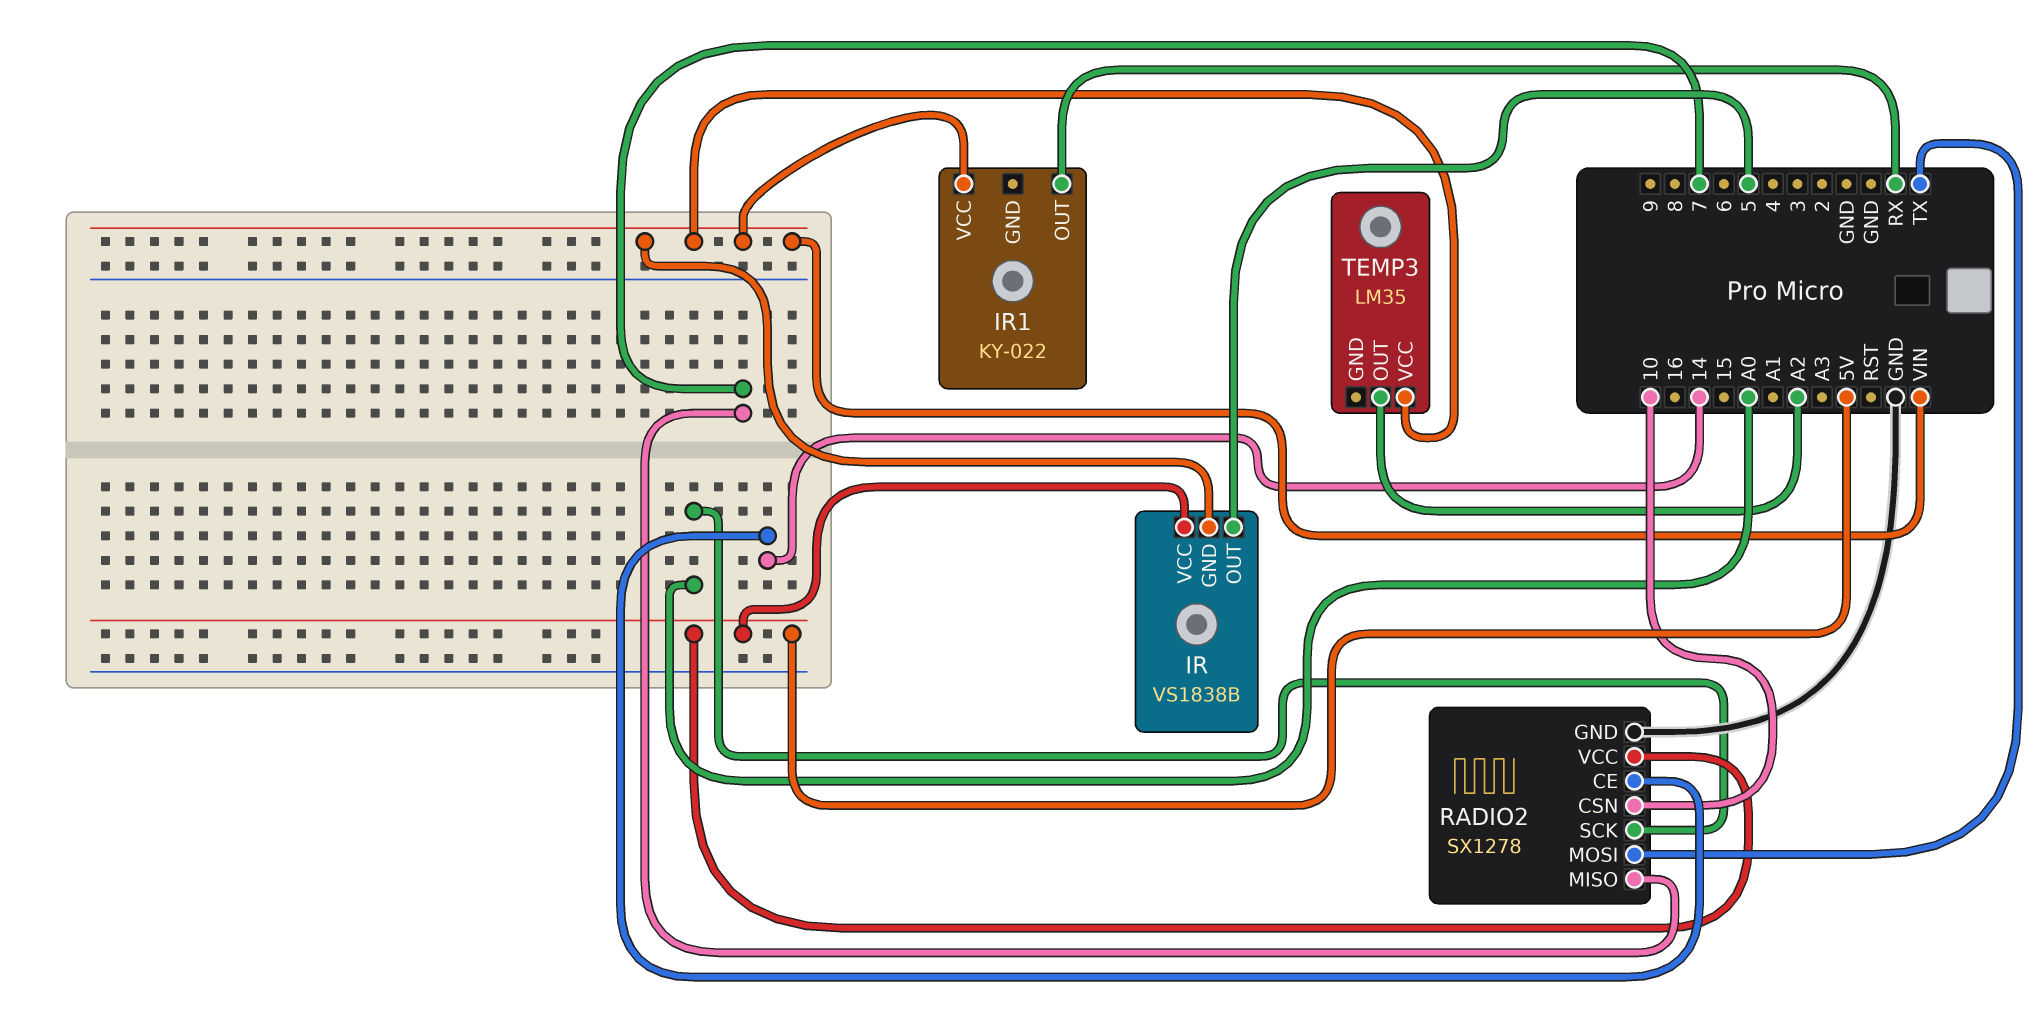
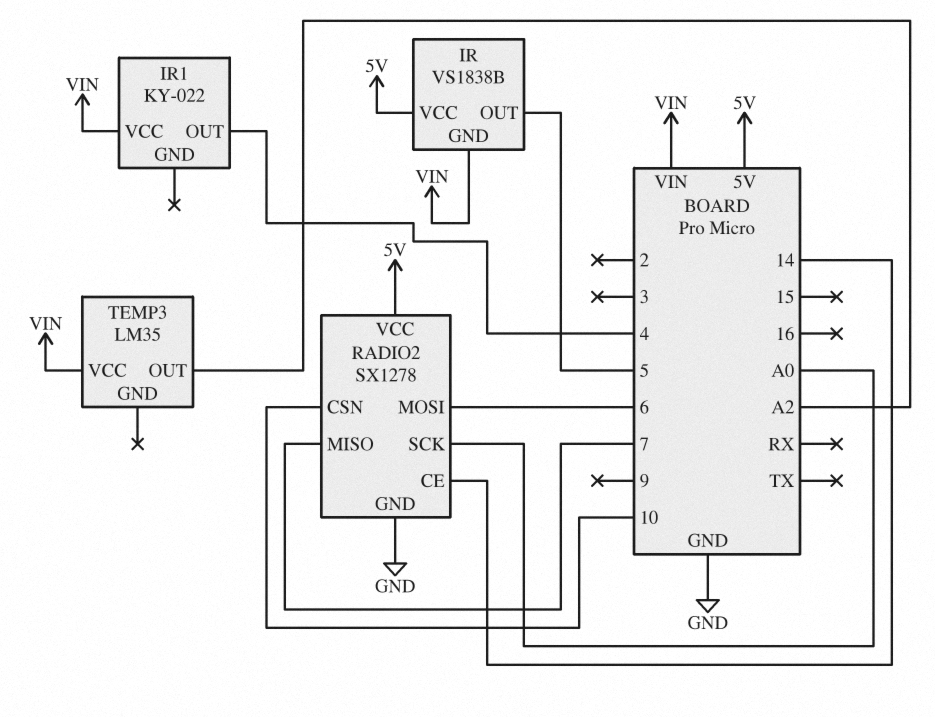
IR1 pin OUT: RX -> 4
RADIO2 pin MOSI: TX -> 6

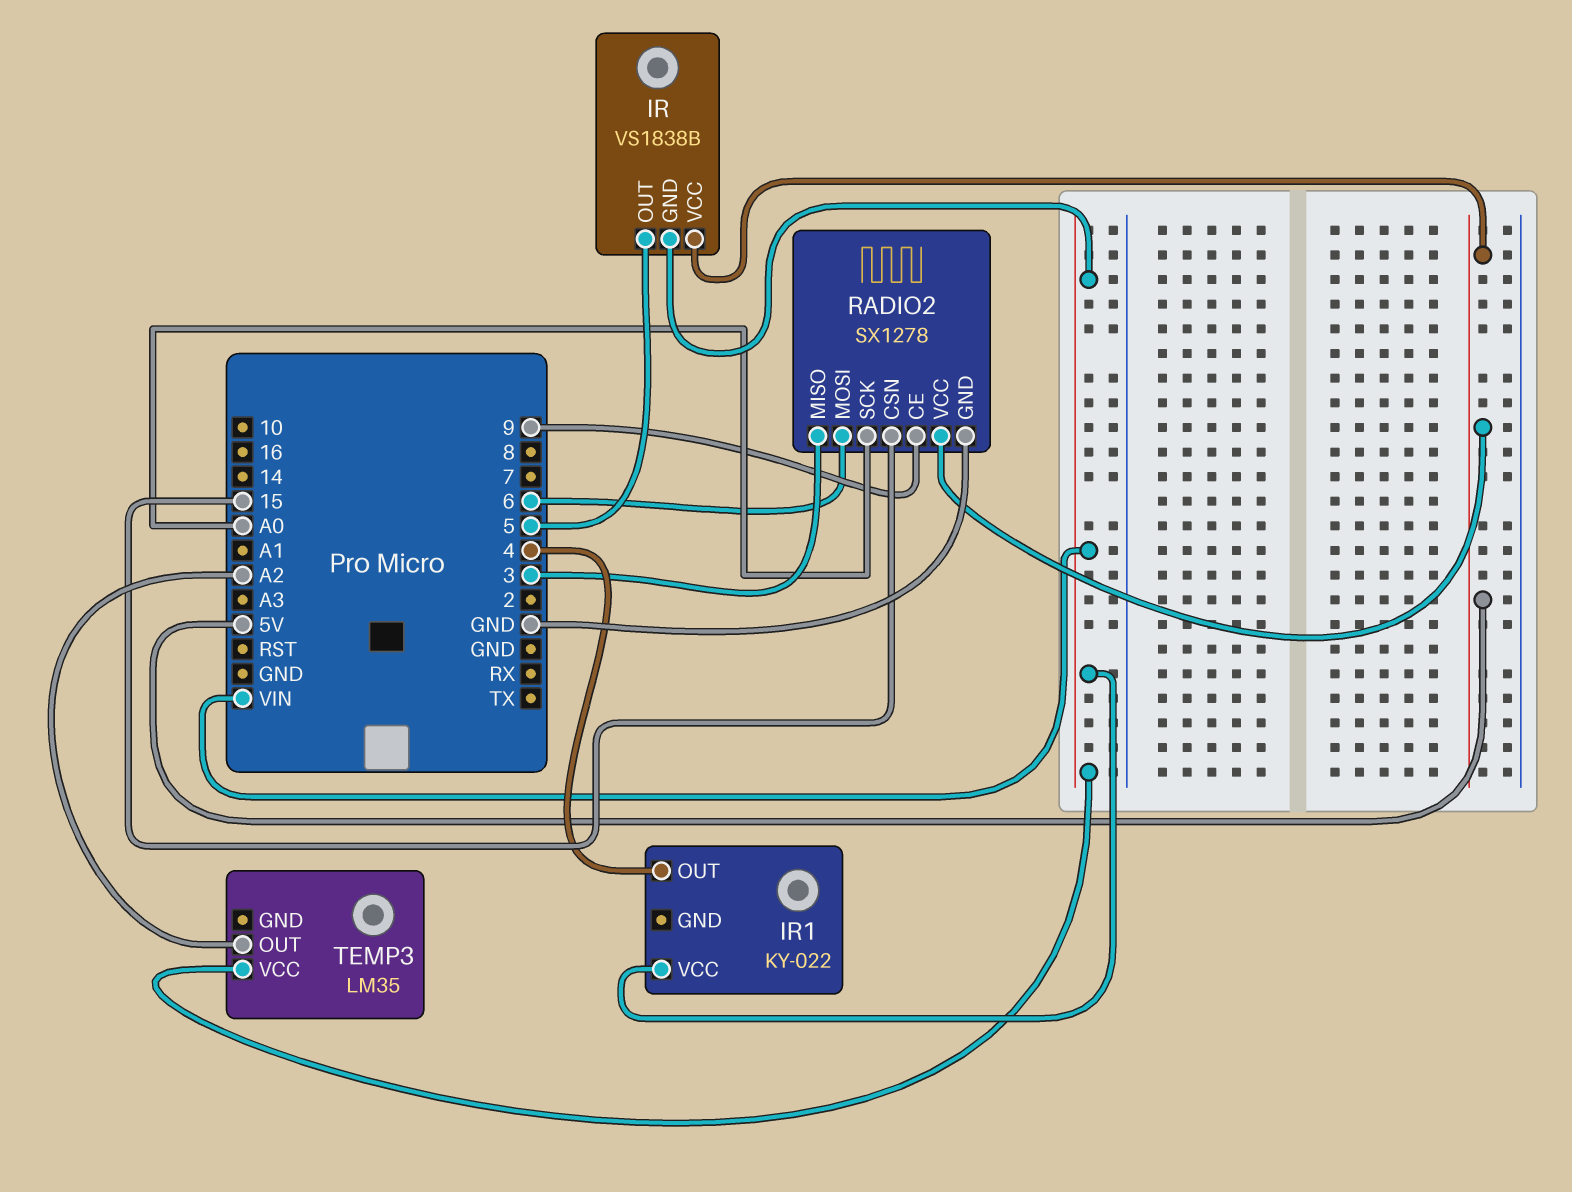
RADIO2 pin CE: 14 -> 9
RADIO2 pin CSN: 10 -> 15
RADIO2 pin MISO: 7 -> 3

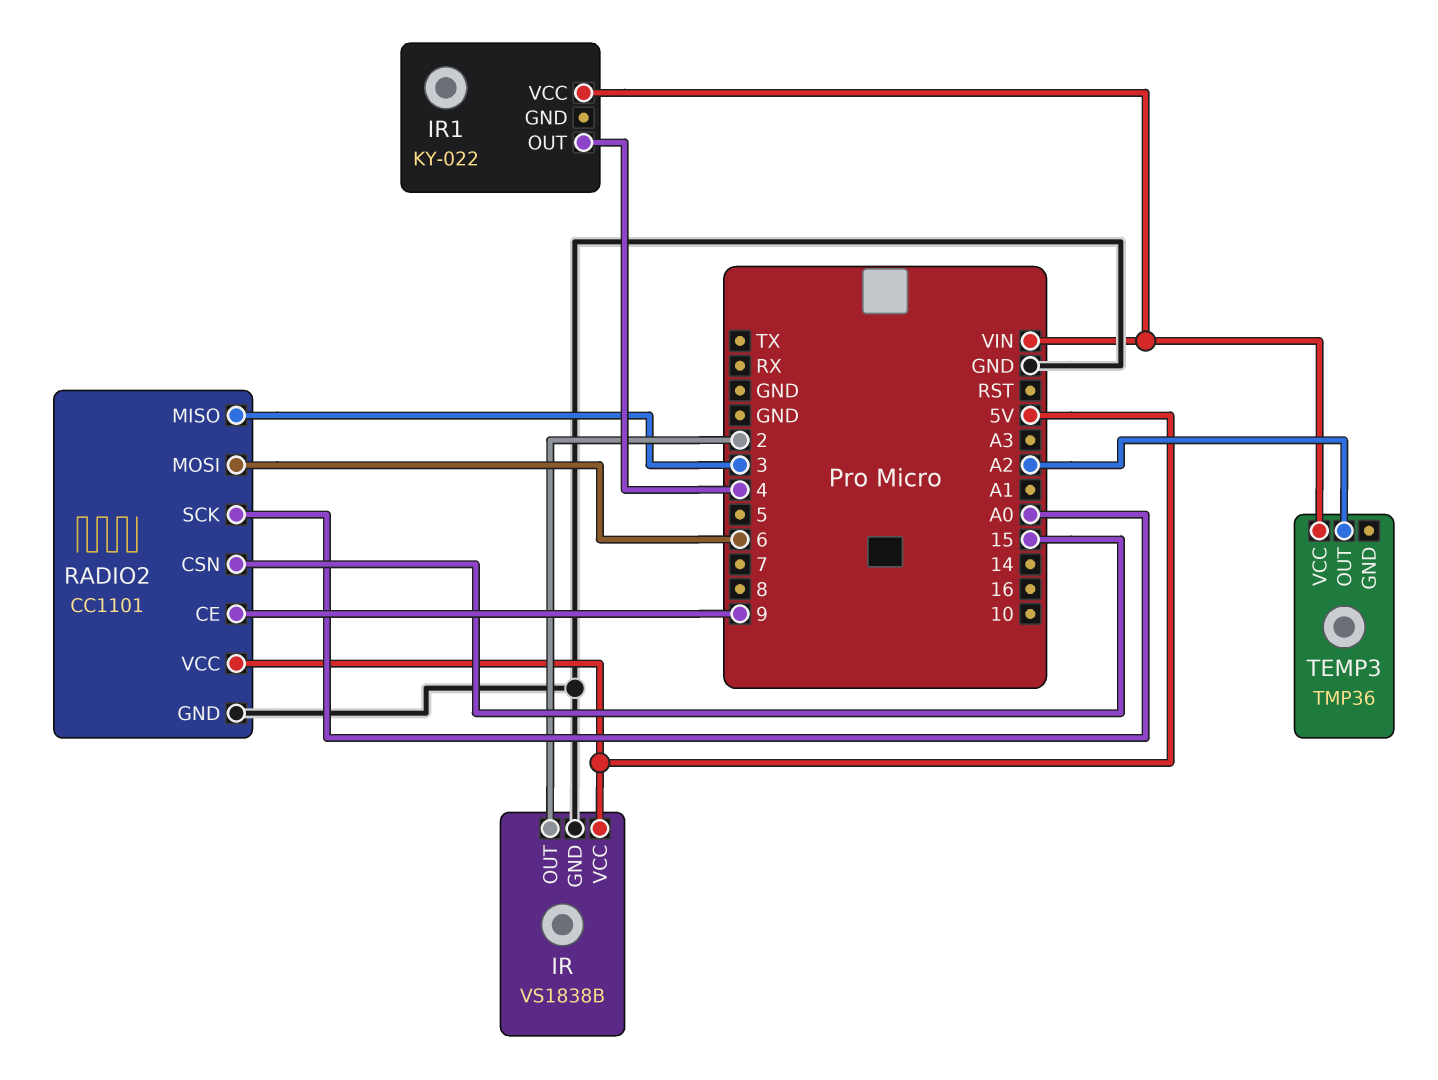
IR pin GND: VIN -> GND
IR pin OUT: 5 -> 2
RADIO2: SX1278 -> CC1101
TEMP3: LM35 -> TMP36

